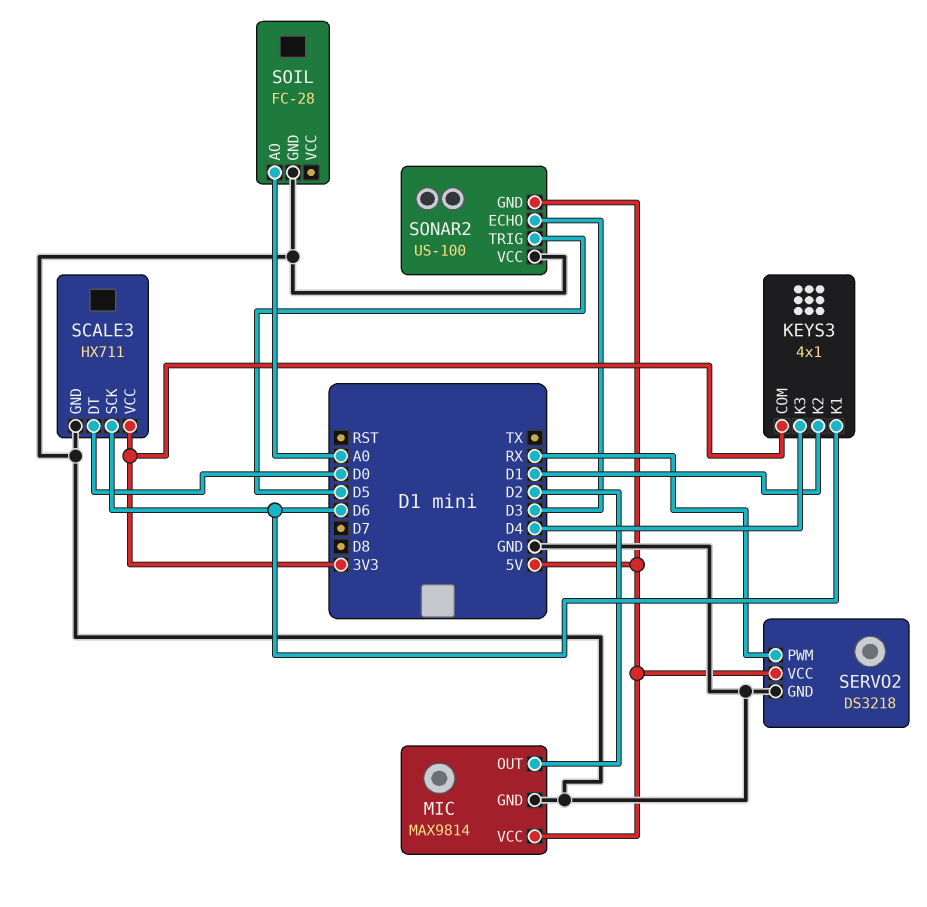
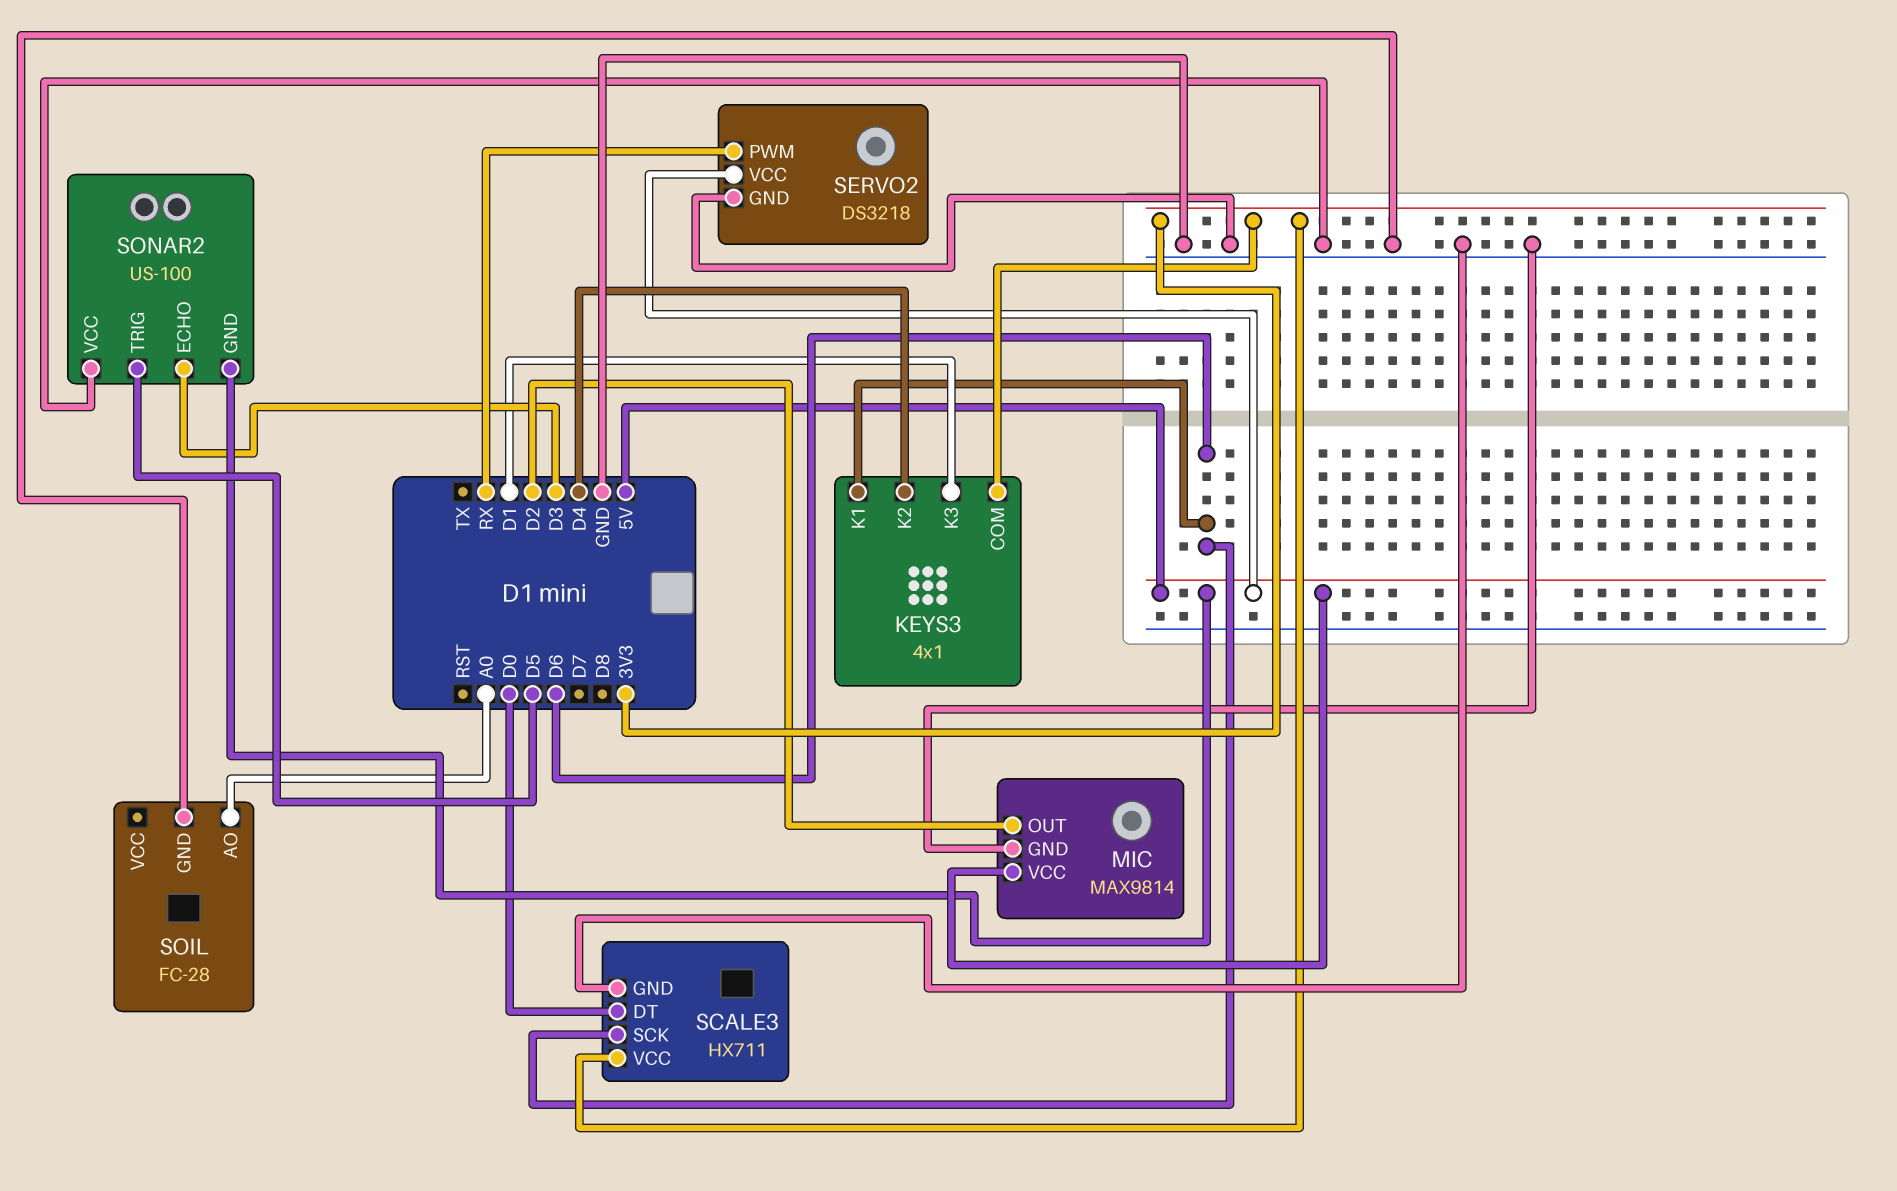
KEYS3 pin K2: D1 -> D4
KEYS3 pin K3: D4 -> D1

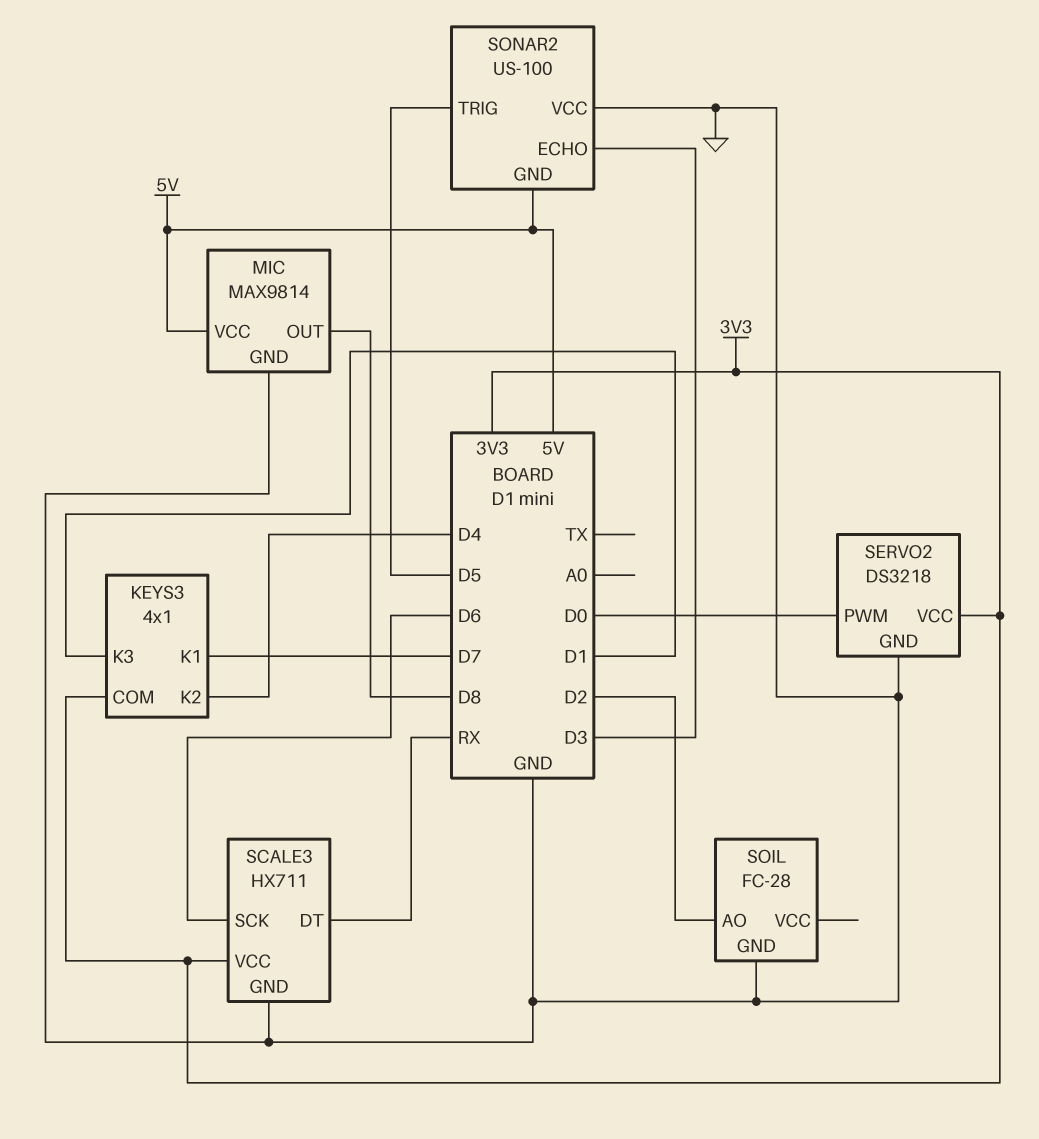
KEYS3 pin K1: D6 -> D7
MIC pin OUT: D2 -> D8
SCALE3 pin DT: D0 -> RX
SERVO2 pin PWM: RX -> D0
SERVO2 pin VCC: 5V -> 3V3
SOIL pin AO: A0 -> D2

